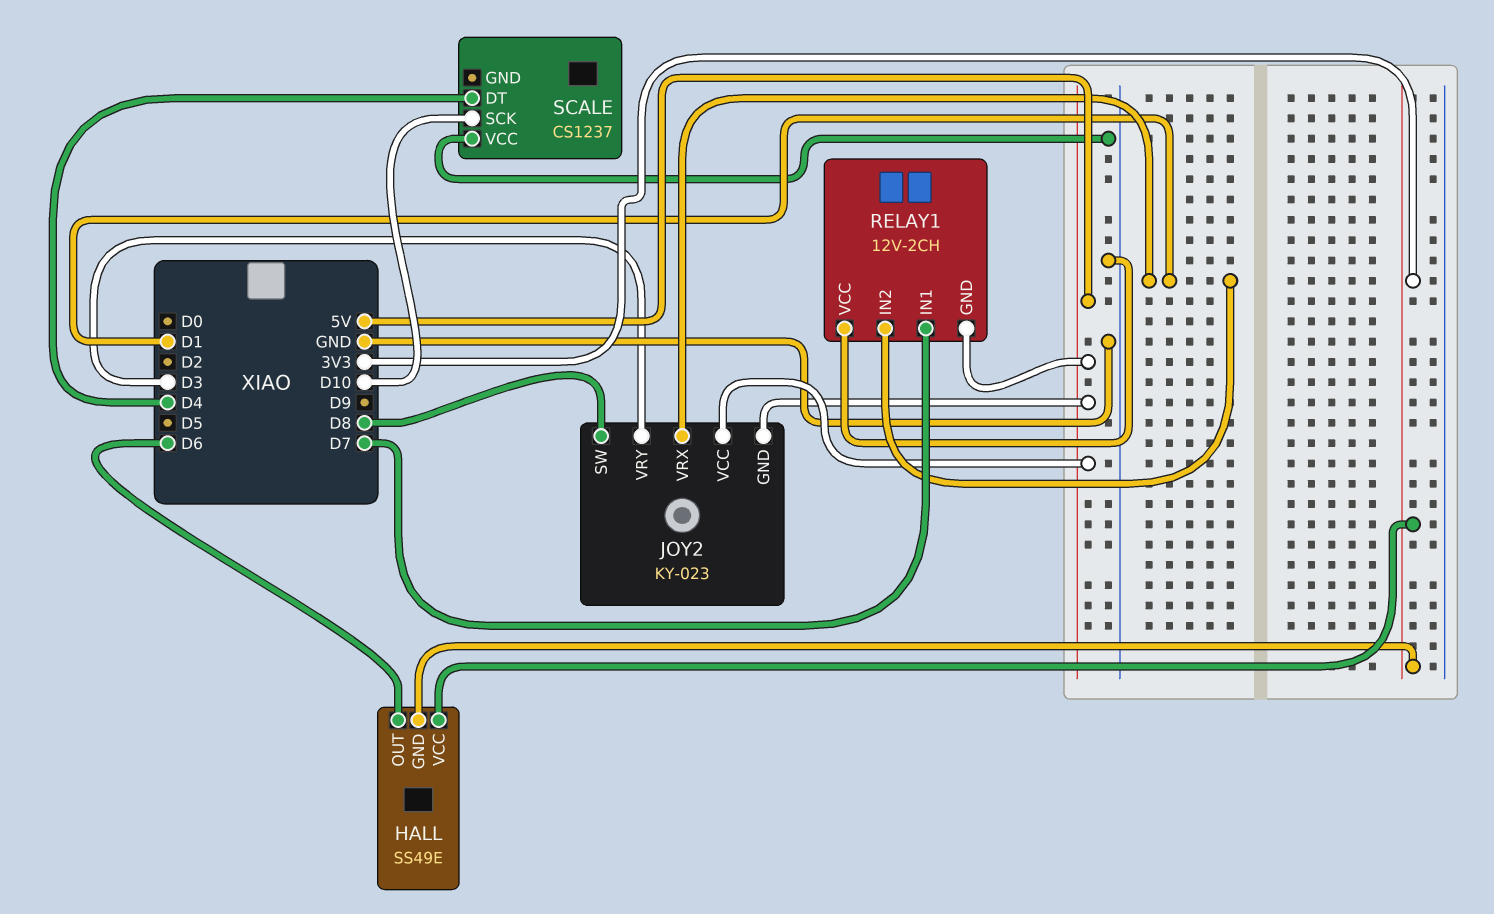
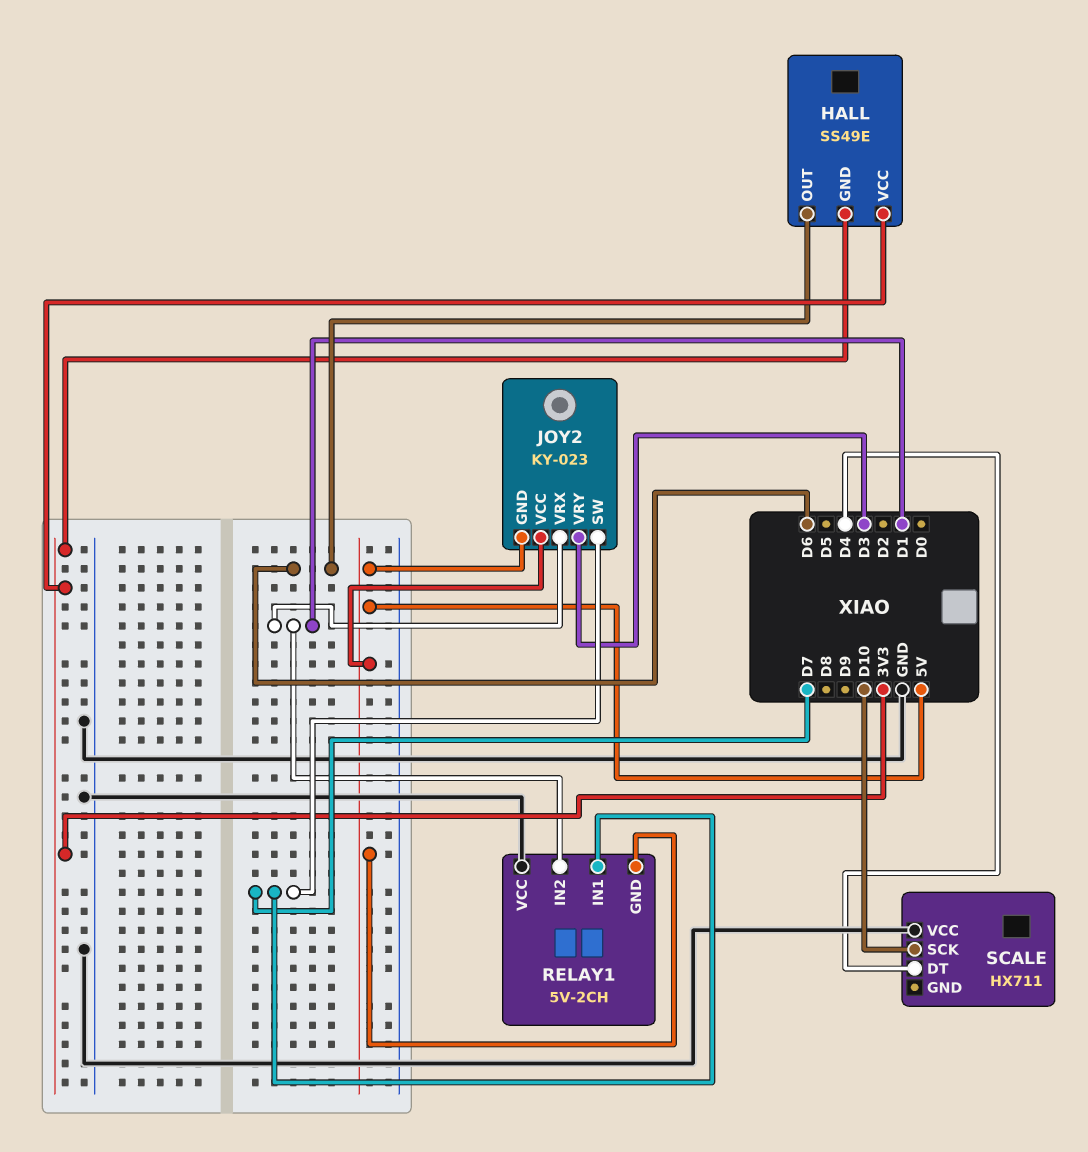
JOY2 pin SW: D8 -> D7
RELAY1: 12V-2CH -> 5V-2CH
SCALE: CS1237 -> HX711

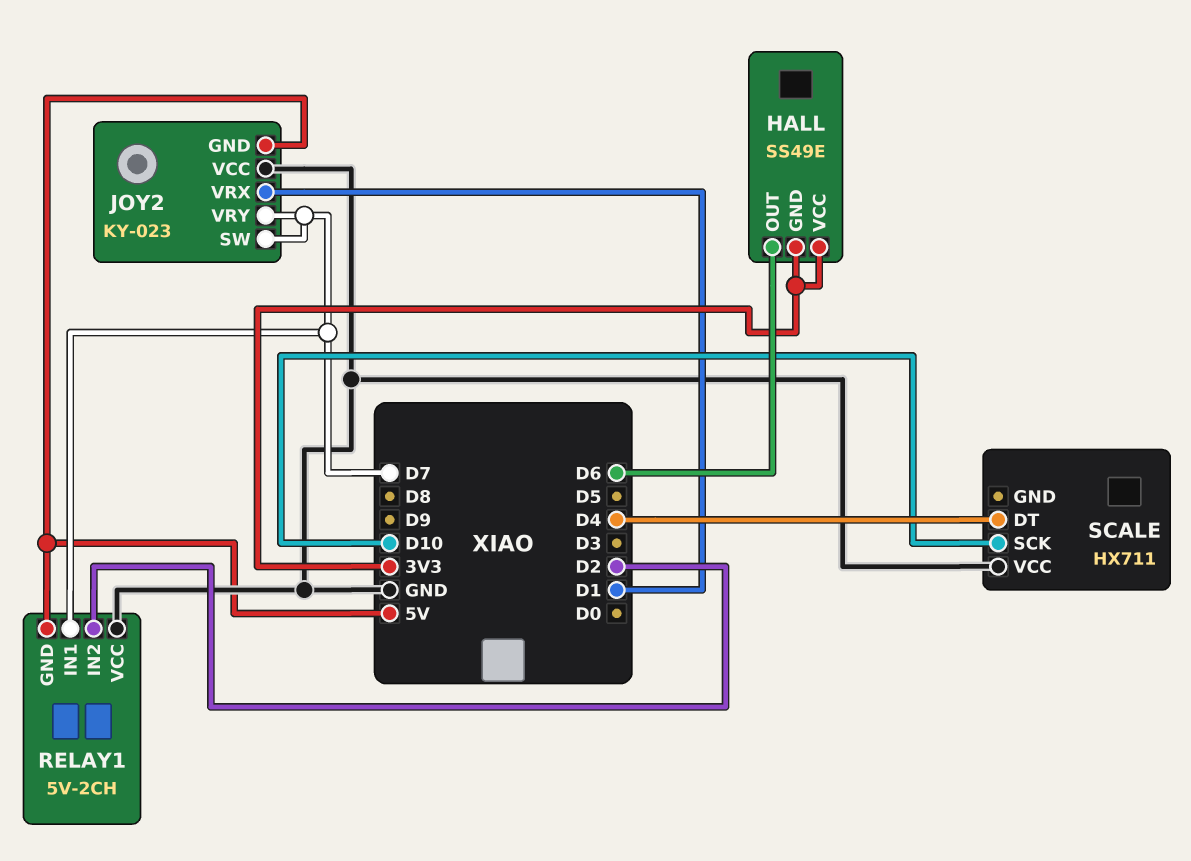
JOY2 pin VCC: 5V -> GND
JOY2 pin VRY: D3 -> D7
RELAY1 pin IN2: D1 -> D2

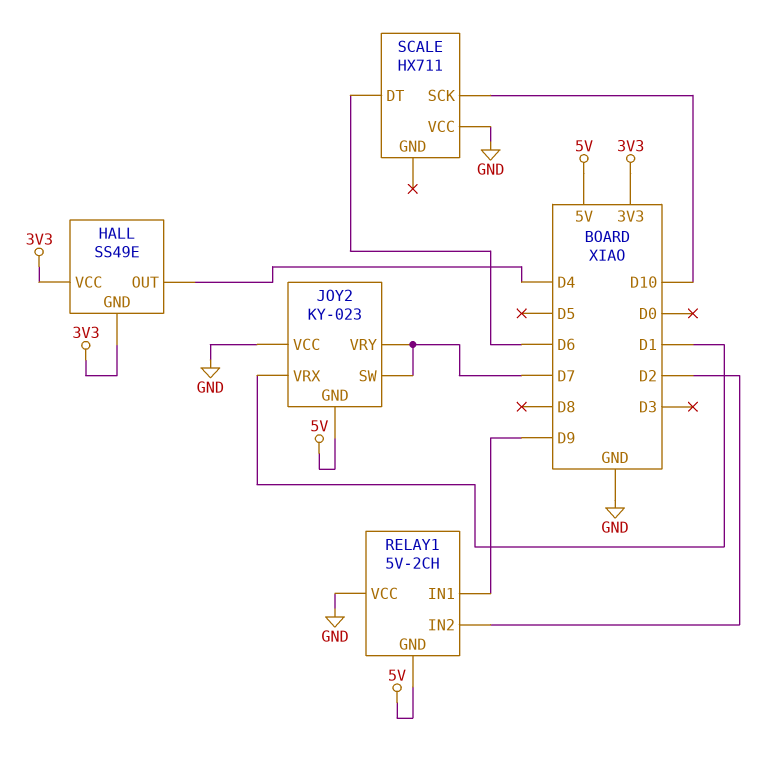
HALL pin OUT: D6 -> D4
RELAY1 pin IN1: D7 -> D9
SCALE pin DT: D4 -> D6

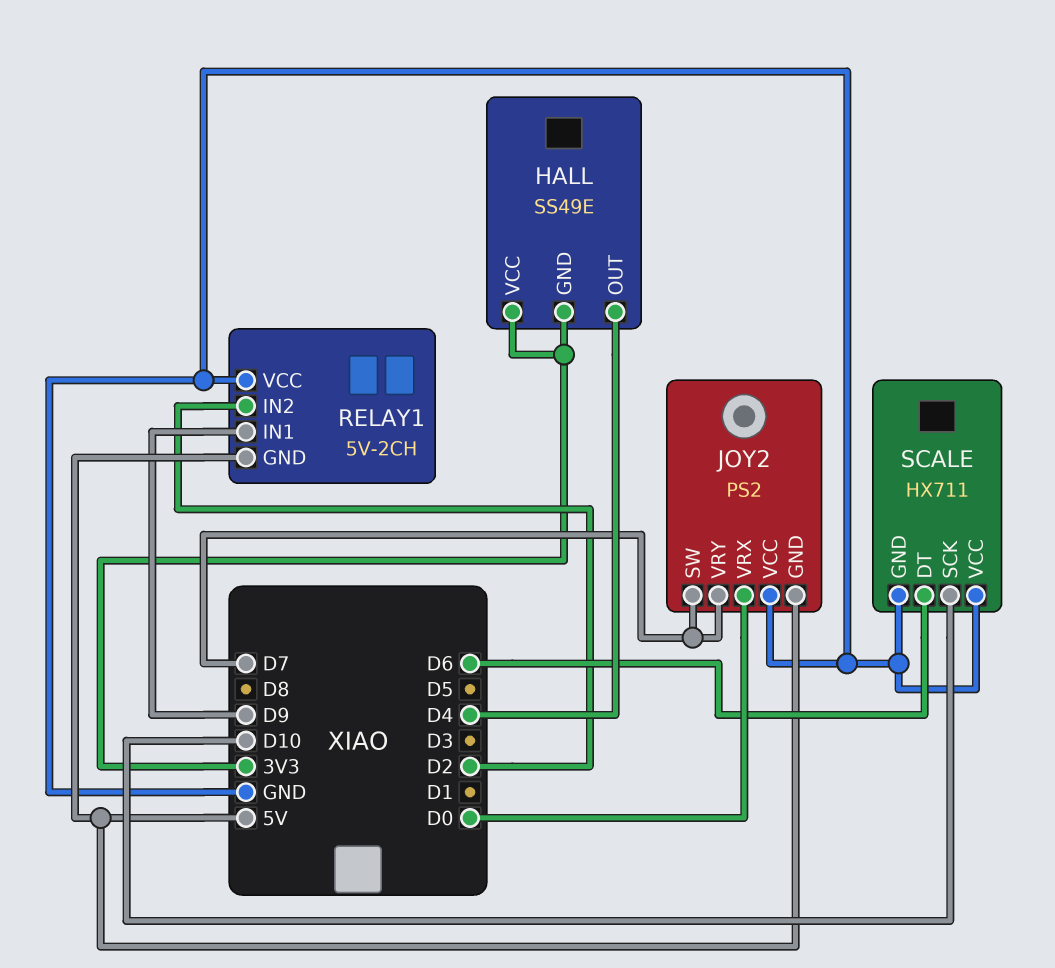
JOY2: KY-023 -> PS2
JOY2 pin VRX: D1 -> D0
SCALE pin GND: none -> GND

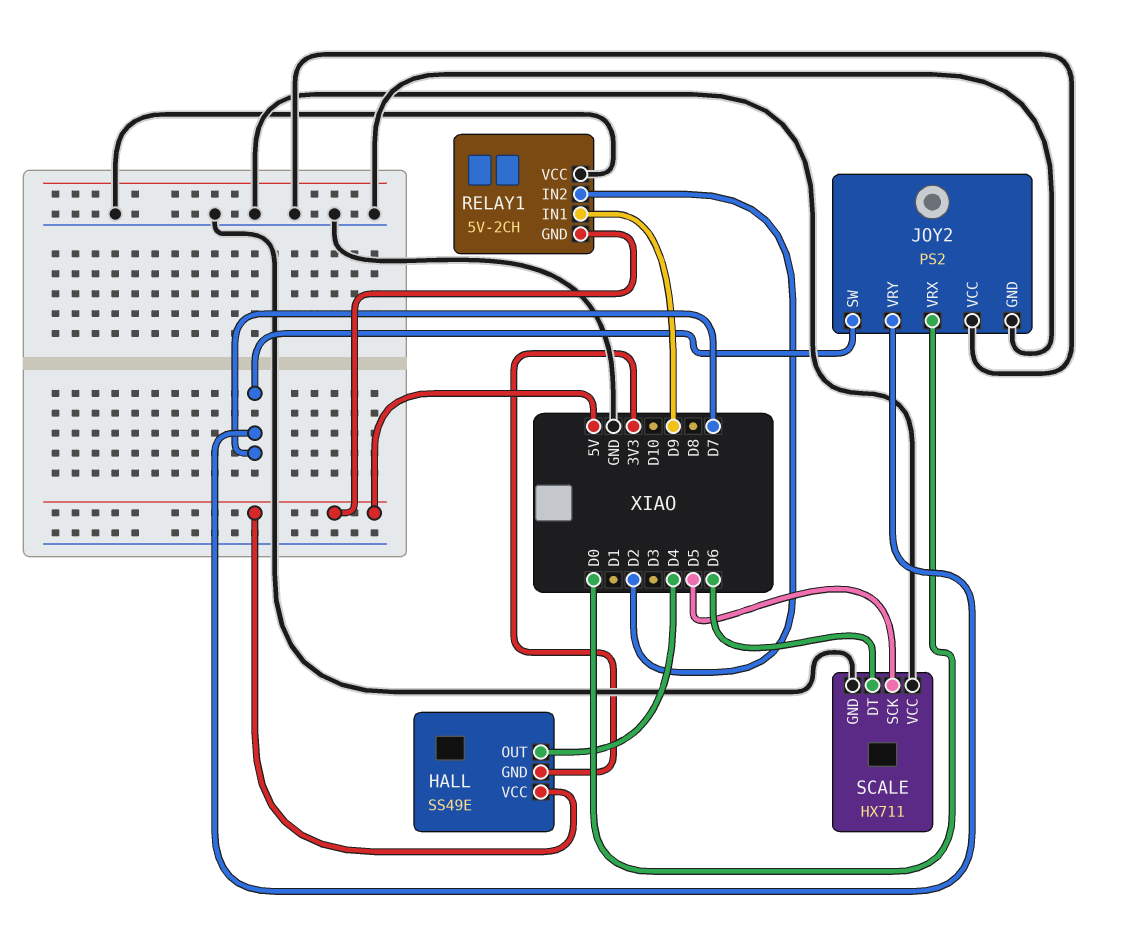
HALL pin VCC: 3V3 -> 5V
JOY2 pin GND: 5V -> GND
SCALE pin SCK: D10 -> D5

